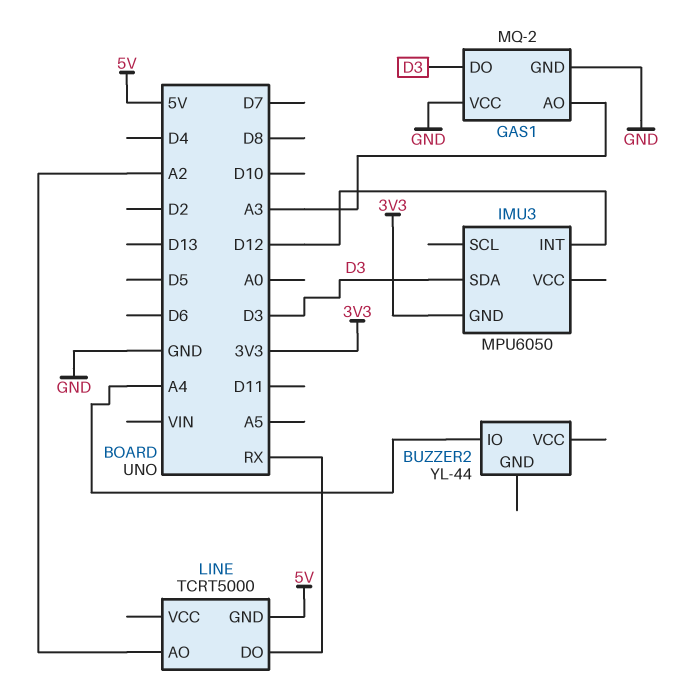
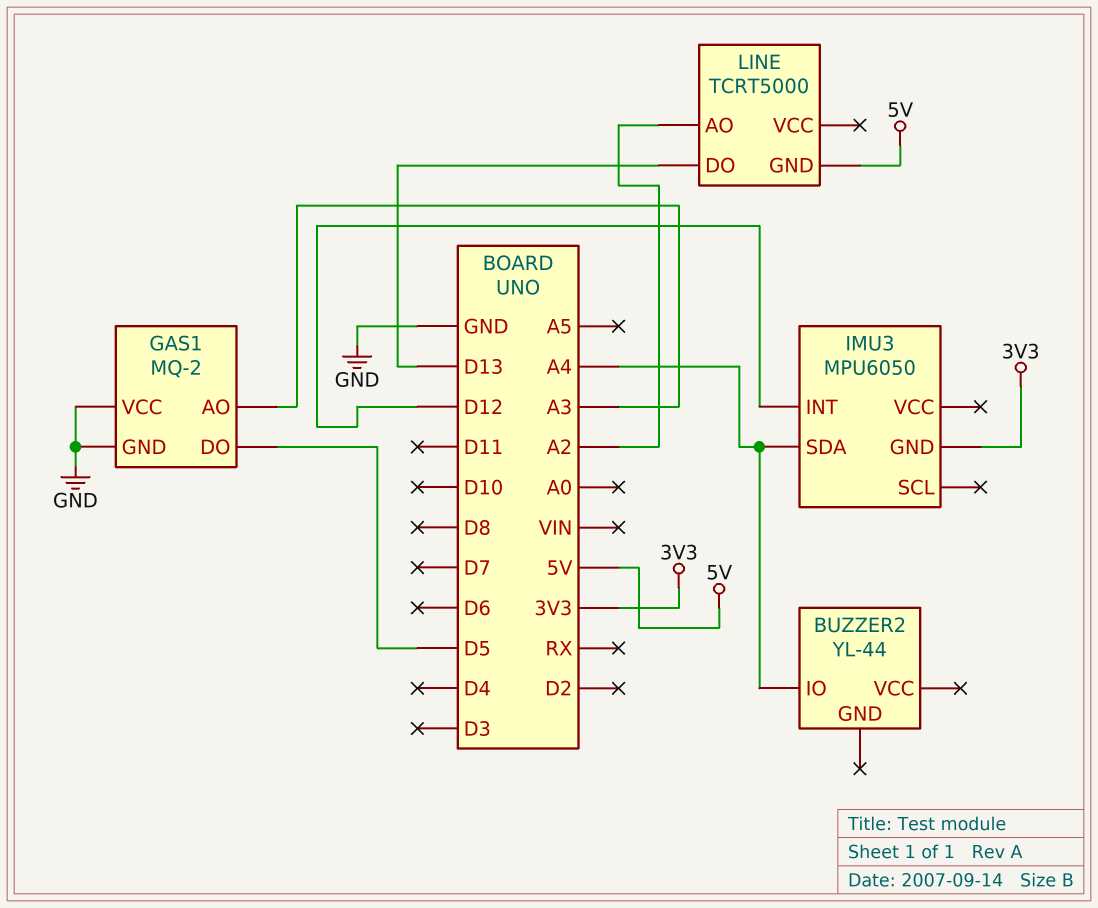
GAS1 pin DO: D3 -> D5
IMU3 pin SDA: D3 -> A4
LINE pin DO: RX -> D13

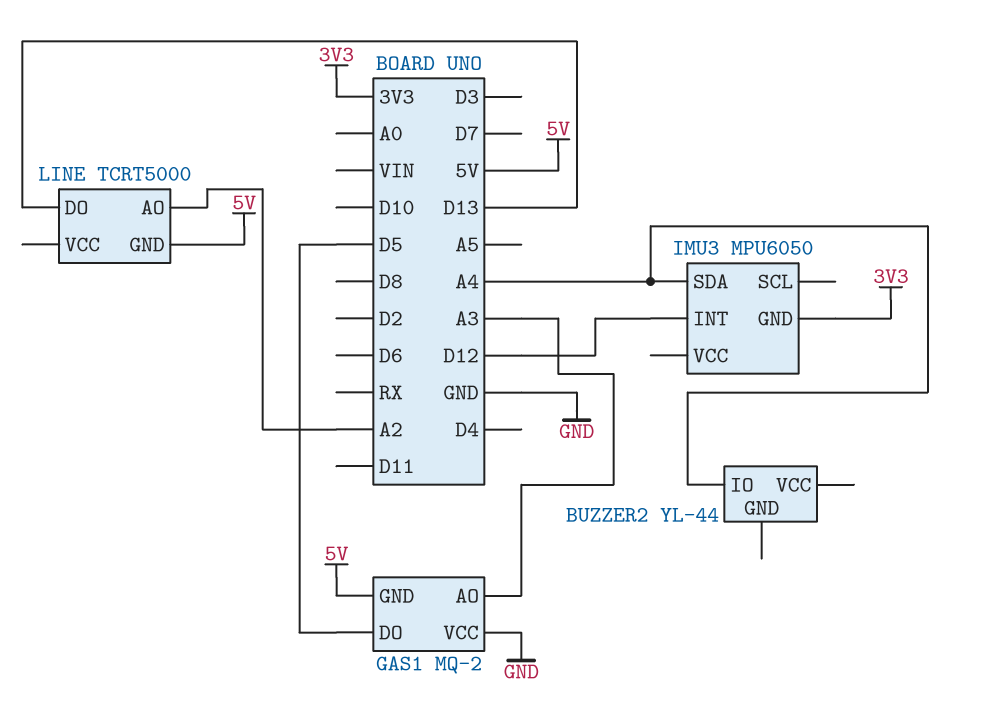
GAS1 pin GND: GND -> 5V

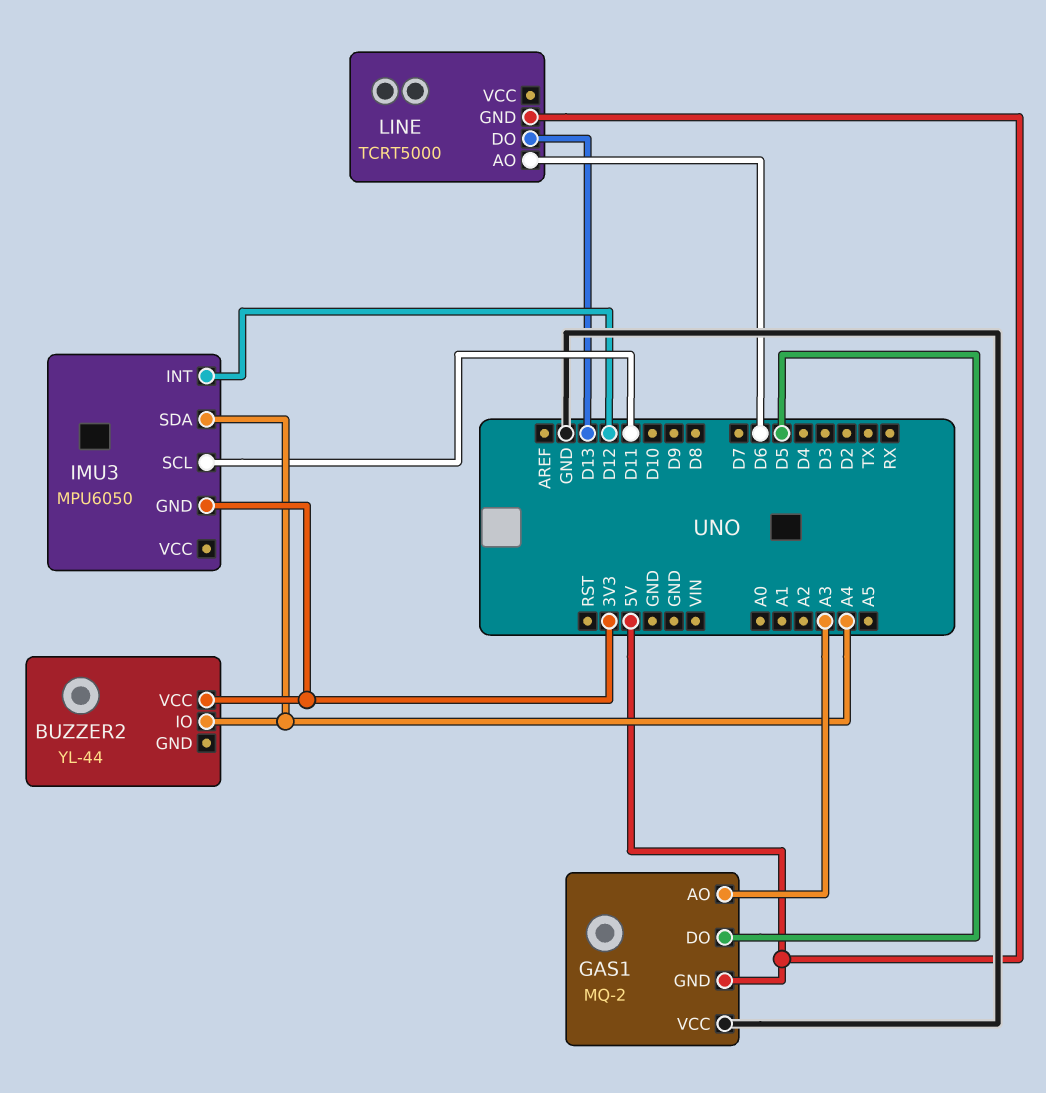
BUZZER2 pin VCC: none -> 3V3
IMU3 pin SCL: none -> D11
LINE pin AO: A2 -> D6

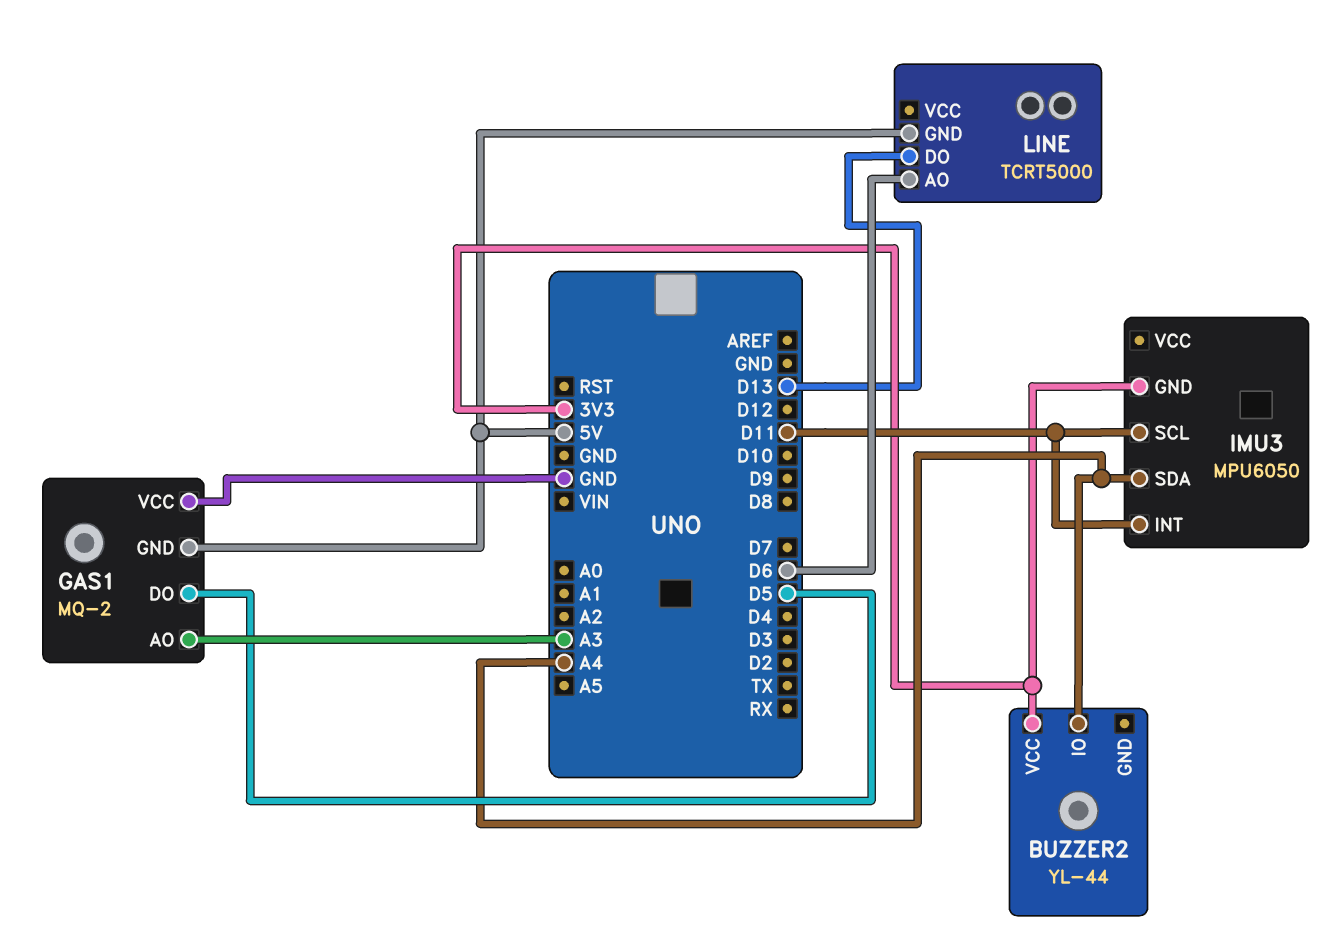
IMU3 pin INT: D12 -> D11

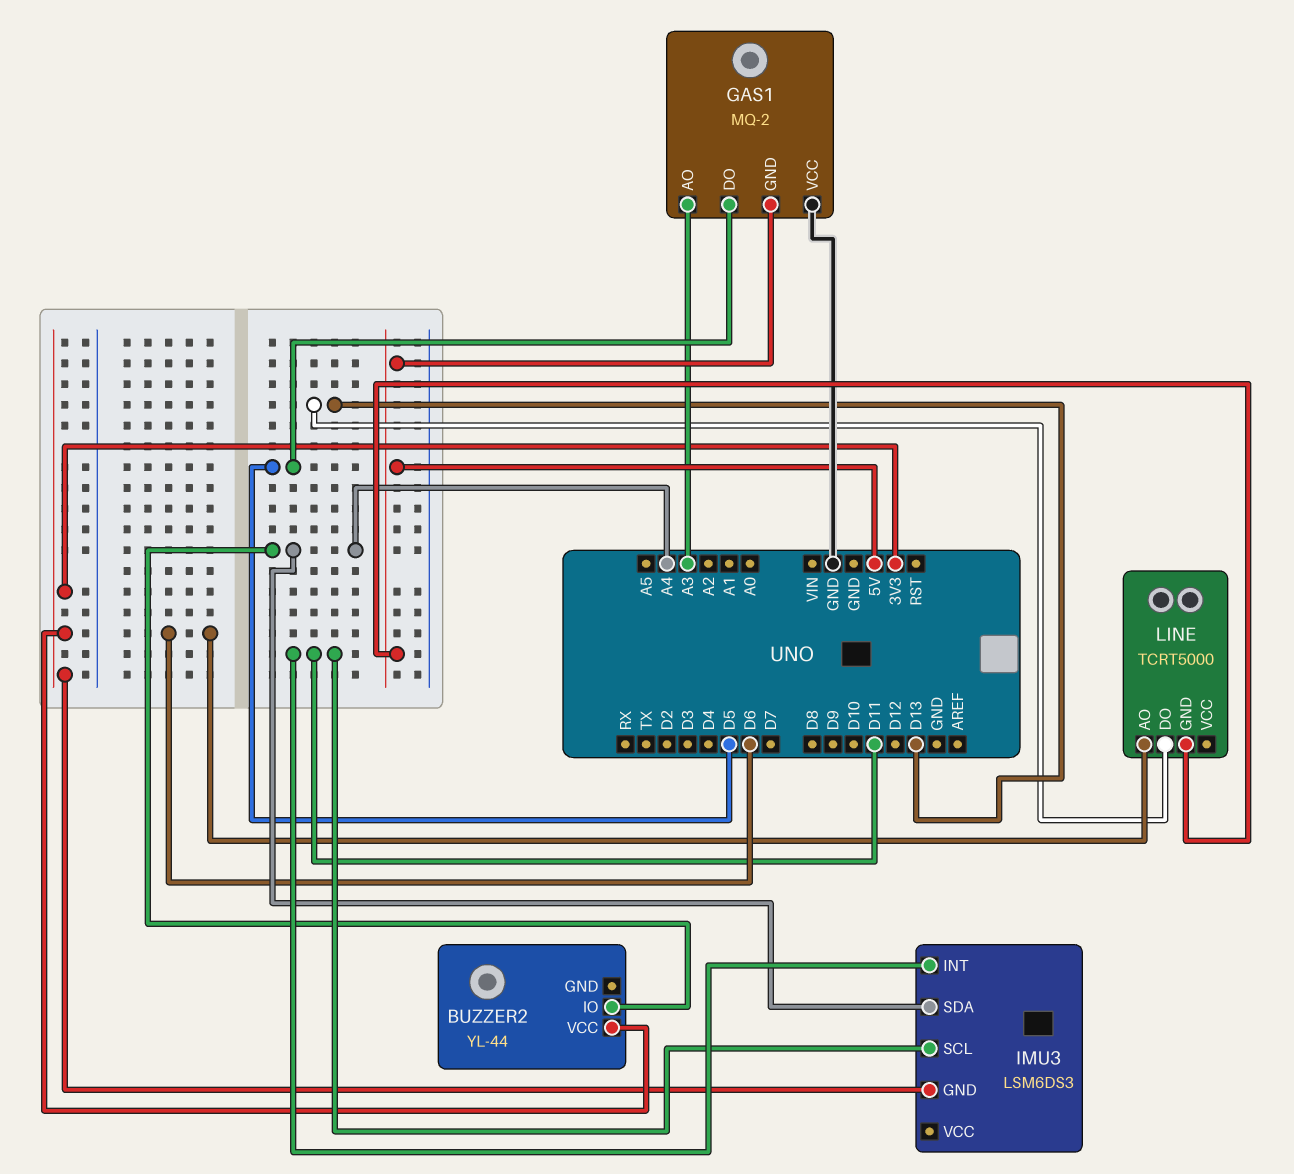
IMU3: MPU6050 -> LSM6DS3

